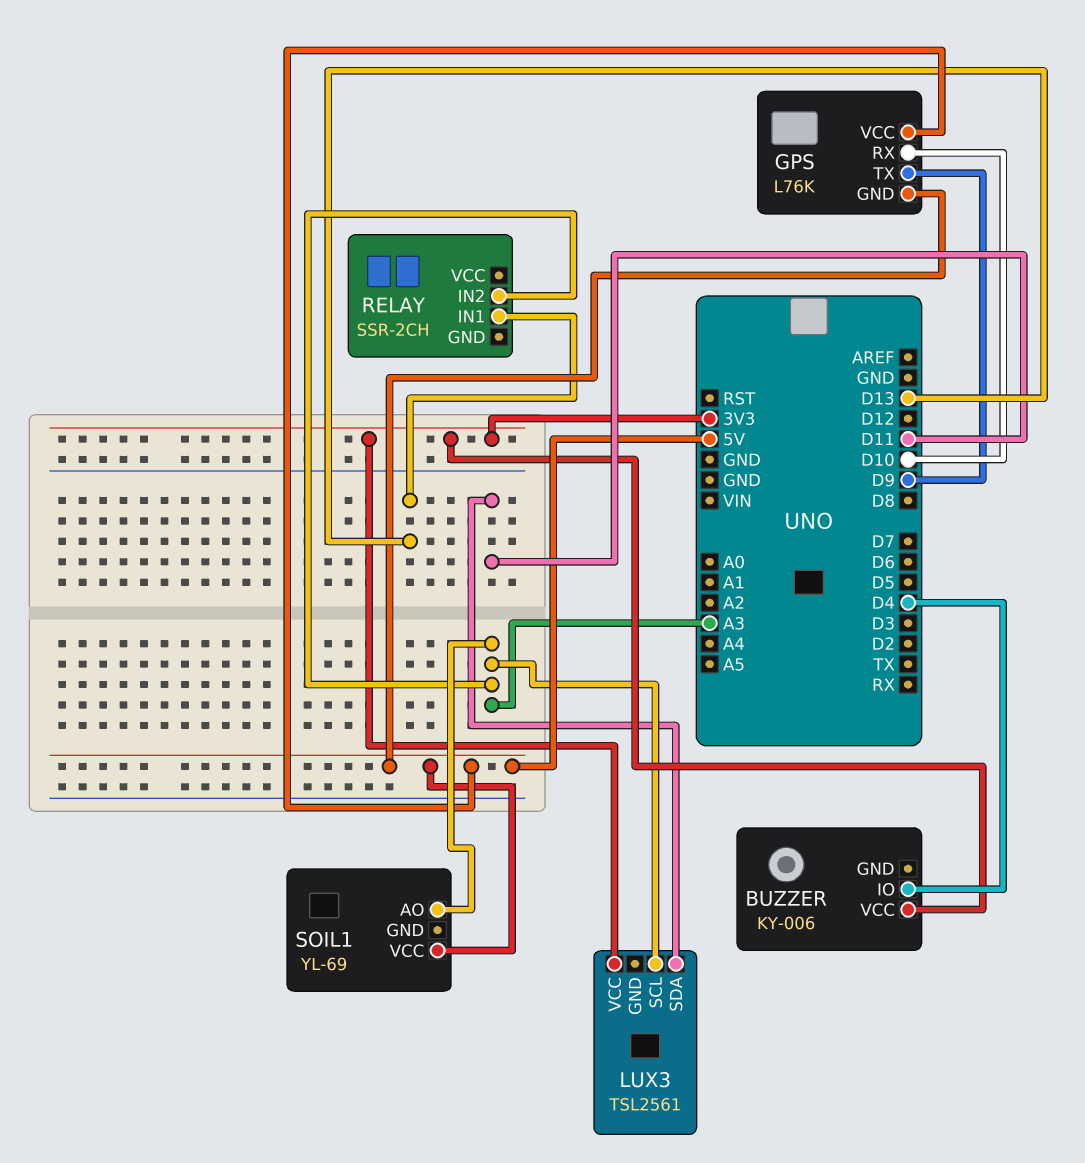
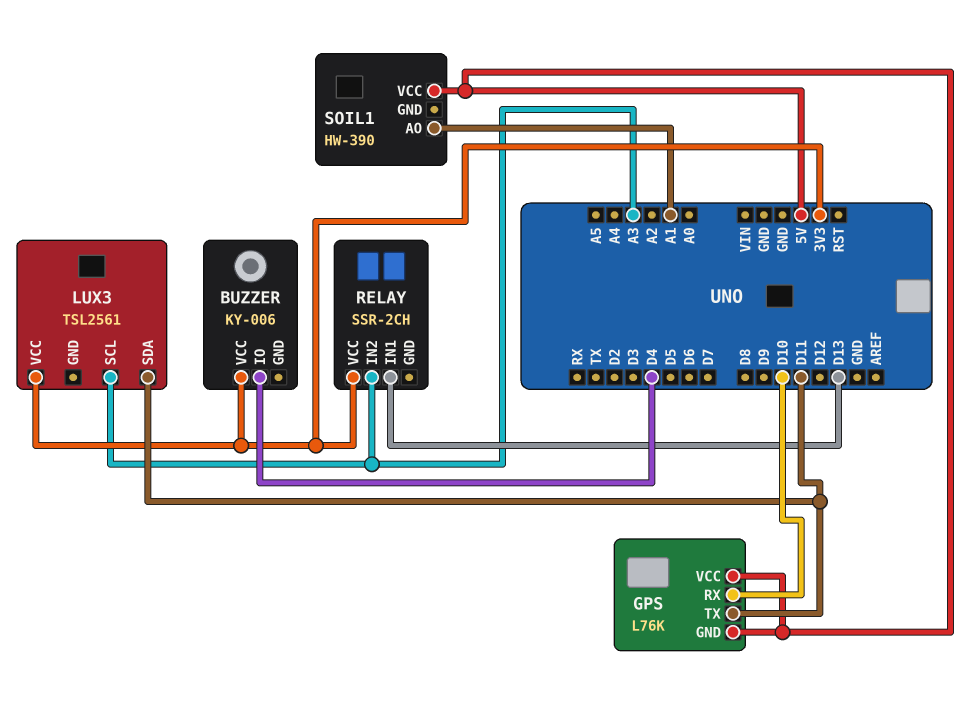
GPS pin TX: D9 -> D11
RELAY pin VCC: none -> 3V3
SOIL1: YL-69 -> HW-390
SOIL1 pin AO: A3 -> A1

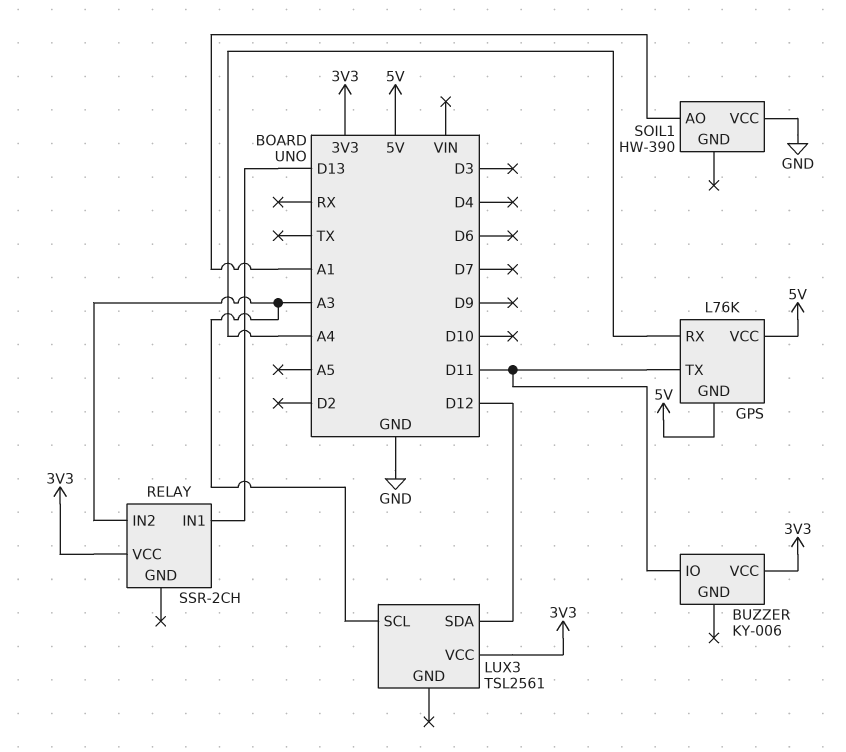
BUZZER pin IO: D4 -> D11
GPS pin RX: D10 -> A4
LUX3 pin SDA: D11 -> D12
SOIL1 pin VCC: 5V -> GND

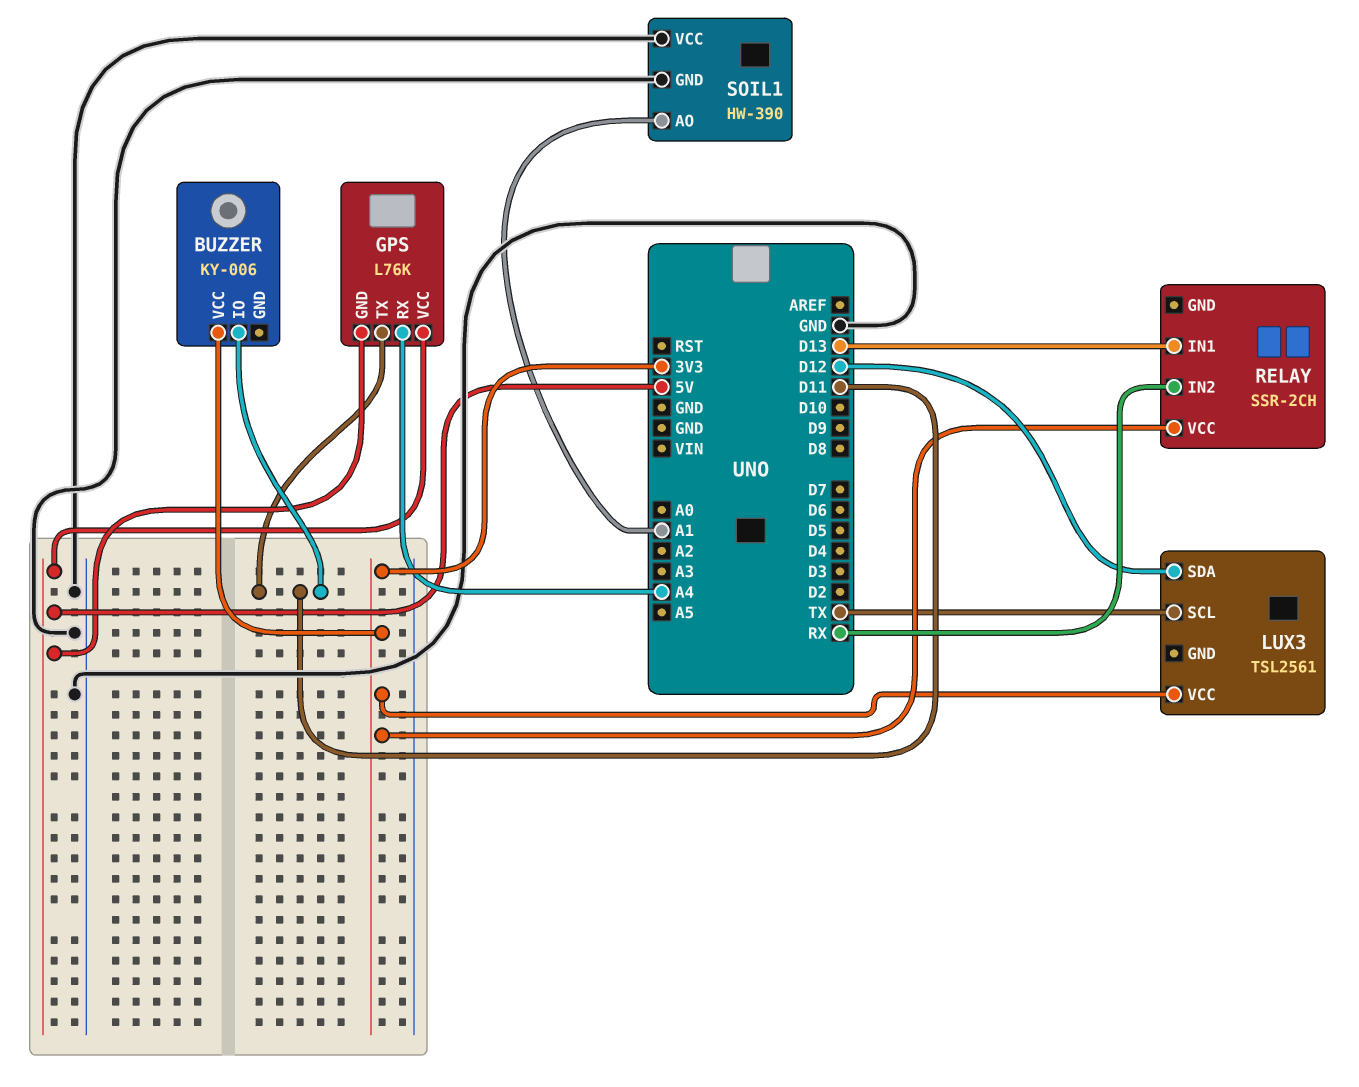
LUX3 pin SCL: A3 -> TX
RELAY pin IN2: A3 -> RX
SOIL1 pin GND: none -> GND

